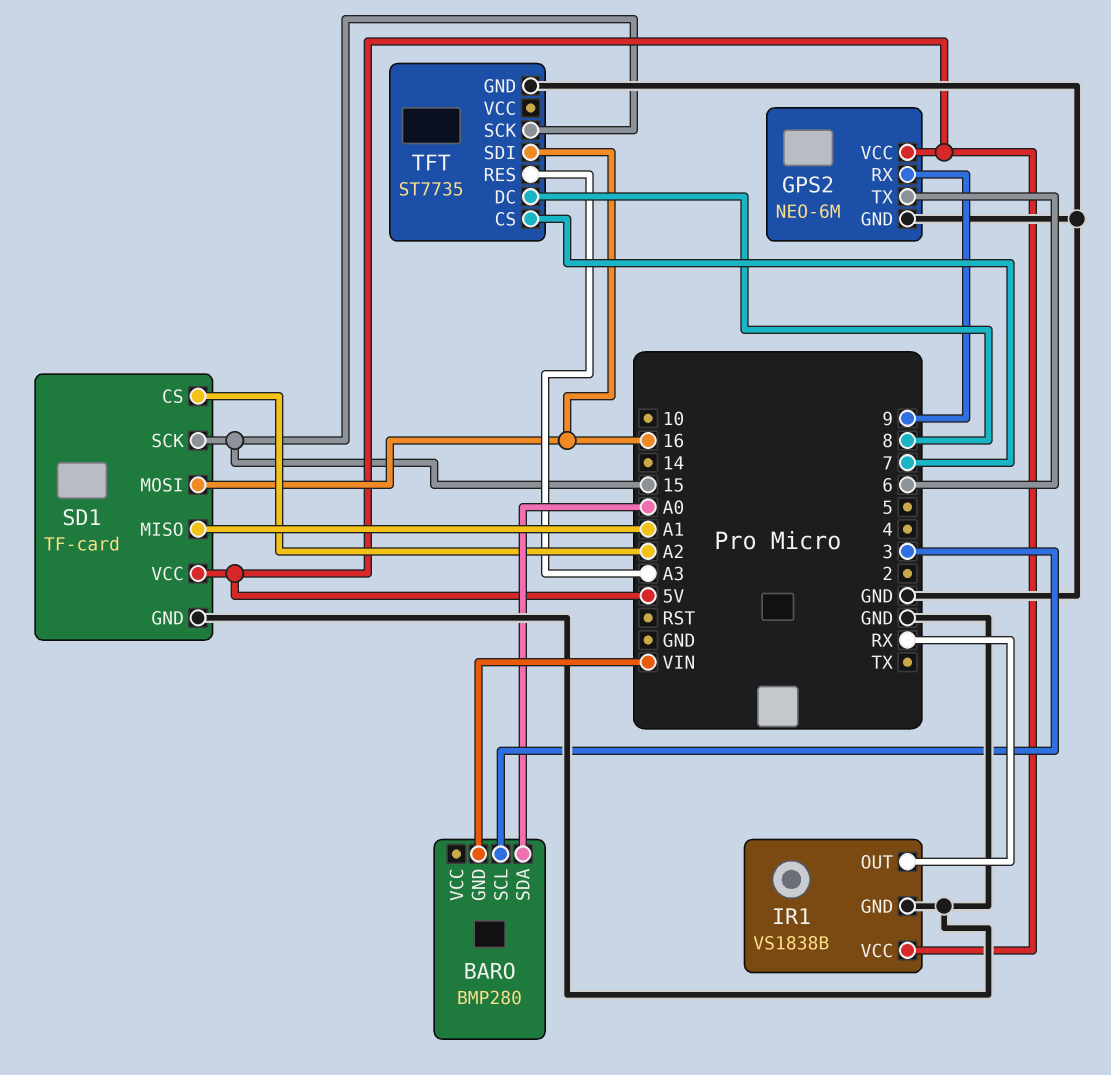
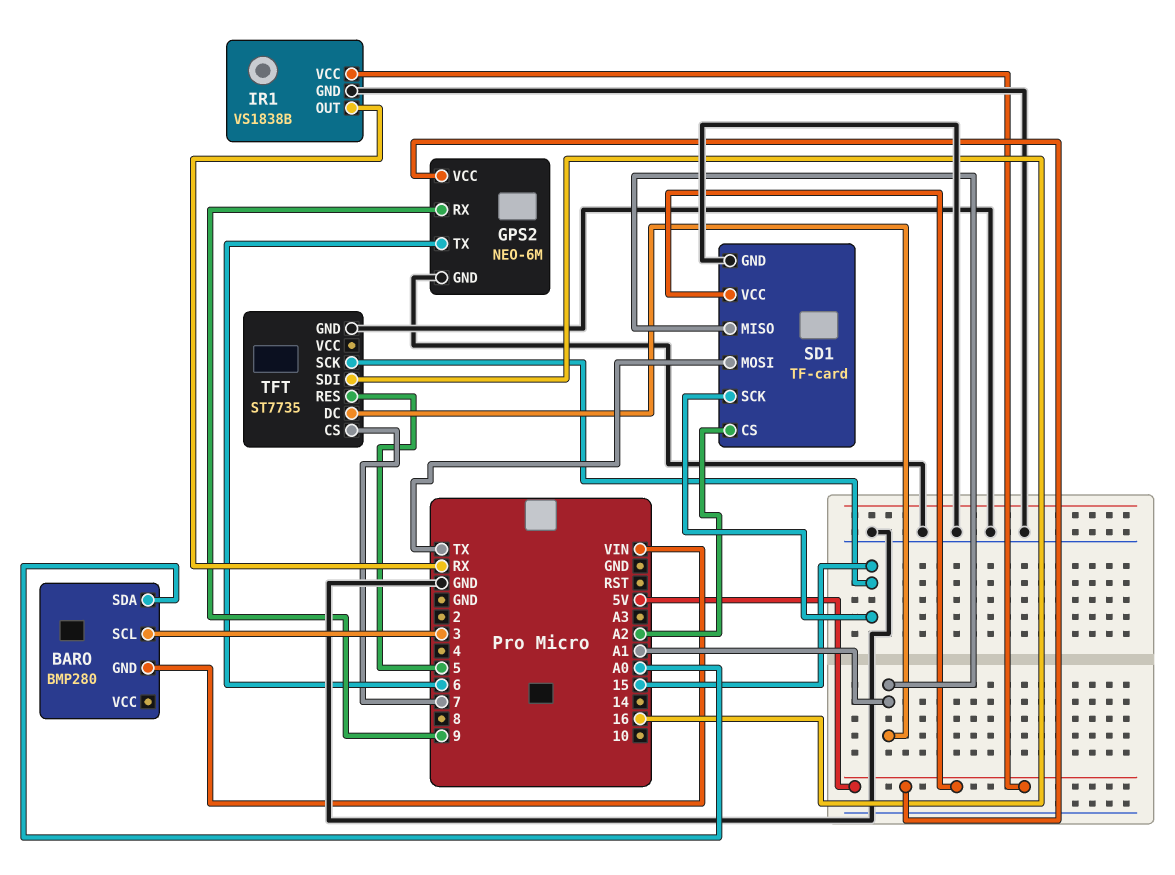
SD1 pin MOSI: 16 -> TX
TFT pin DC: 8 -> A1
TFT pin RES: A3 -> 5

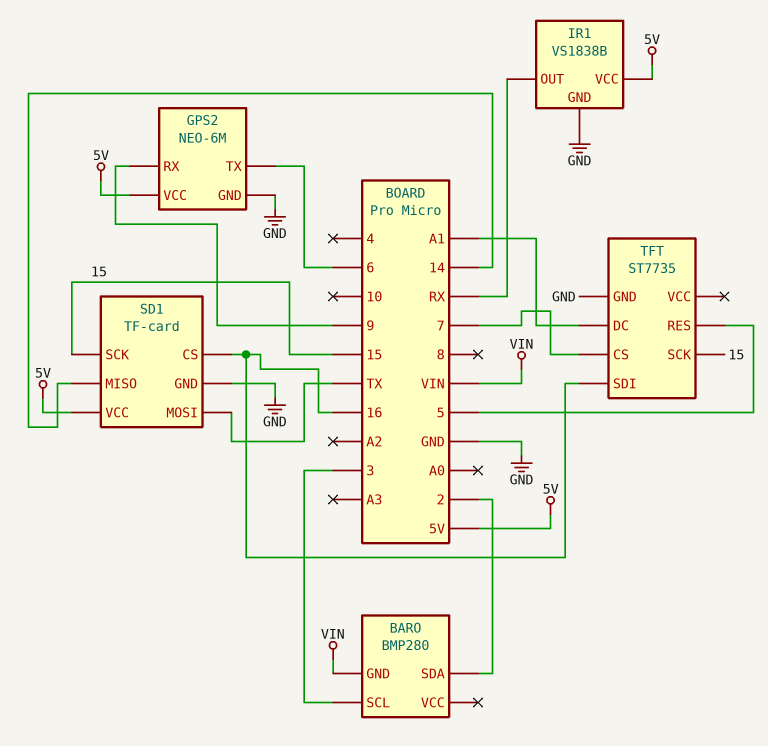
BARO pin SDA: A0 -> 2
SD1 pin CS: A2 -> 16
SD1 pin MISO: A1 -> 14

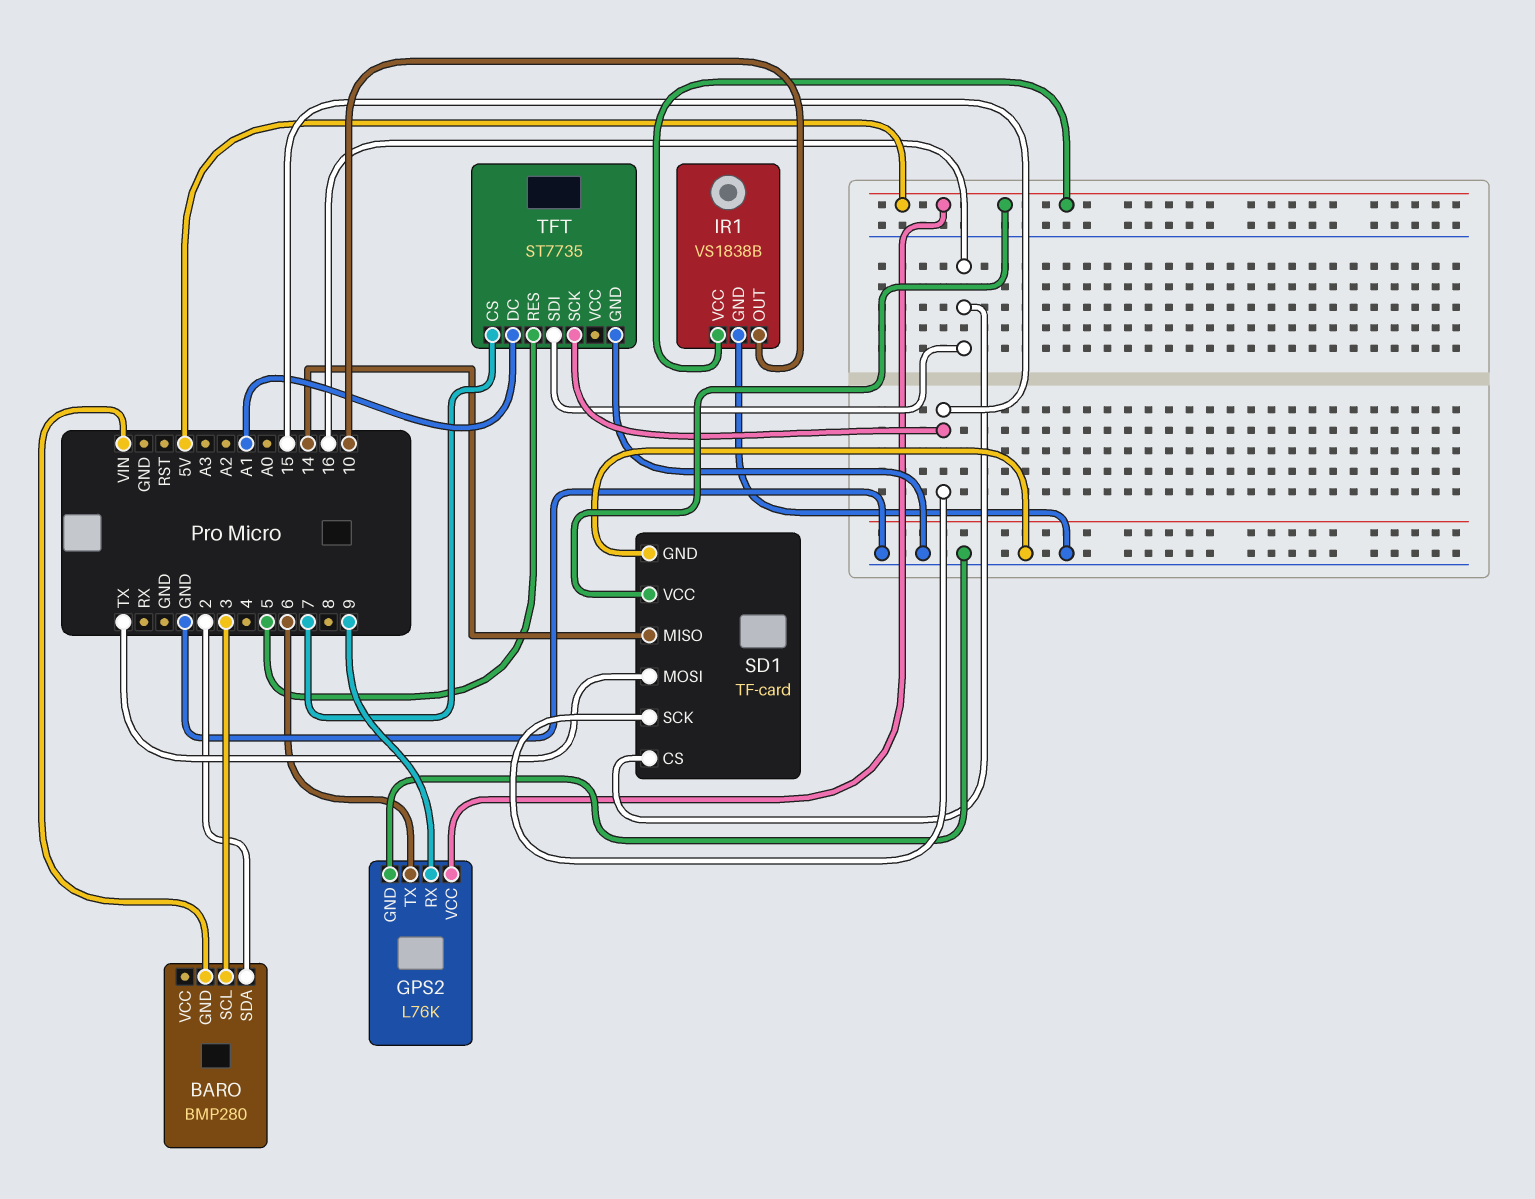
GPS2: NEO-6M -> L76K
IR1 pin OUT: RX -> 10

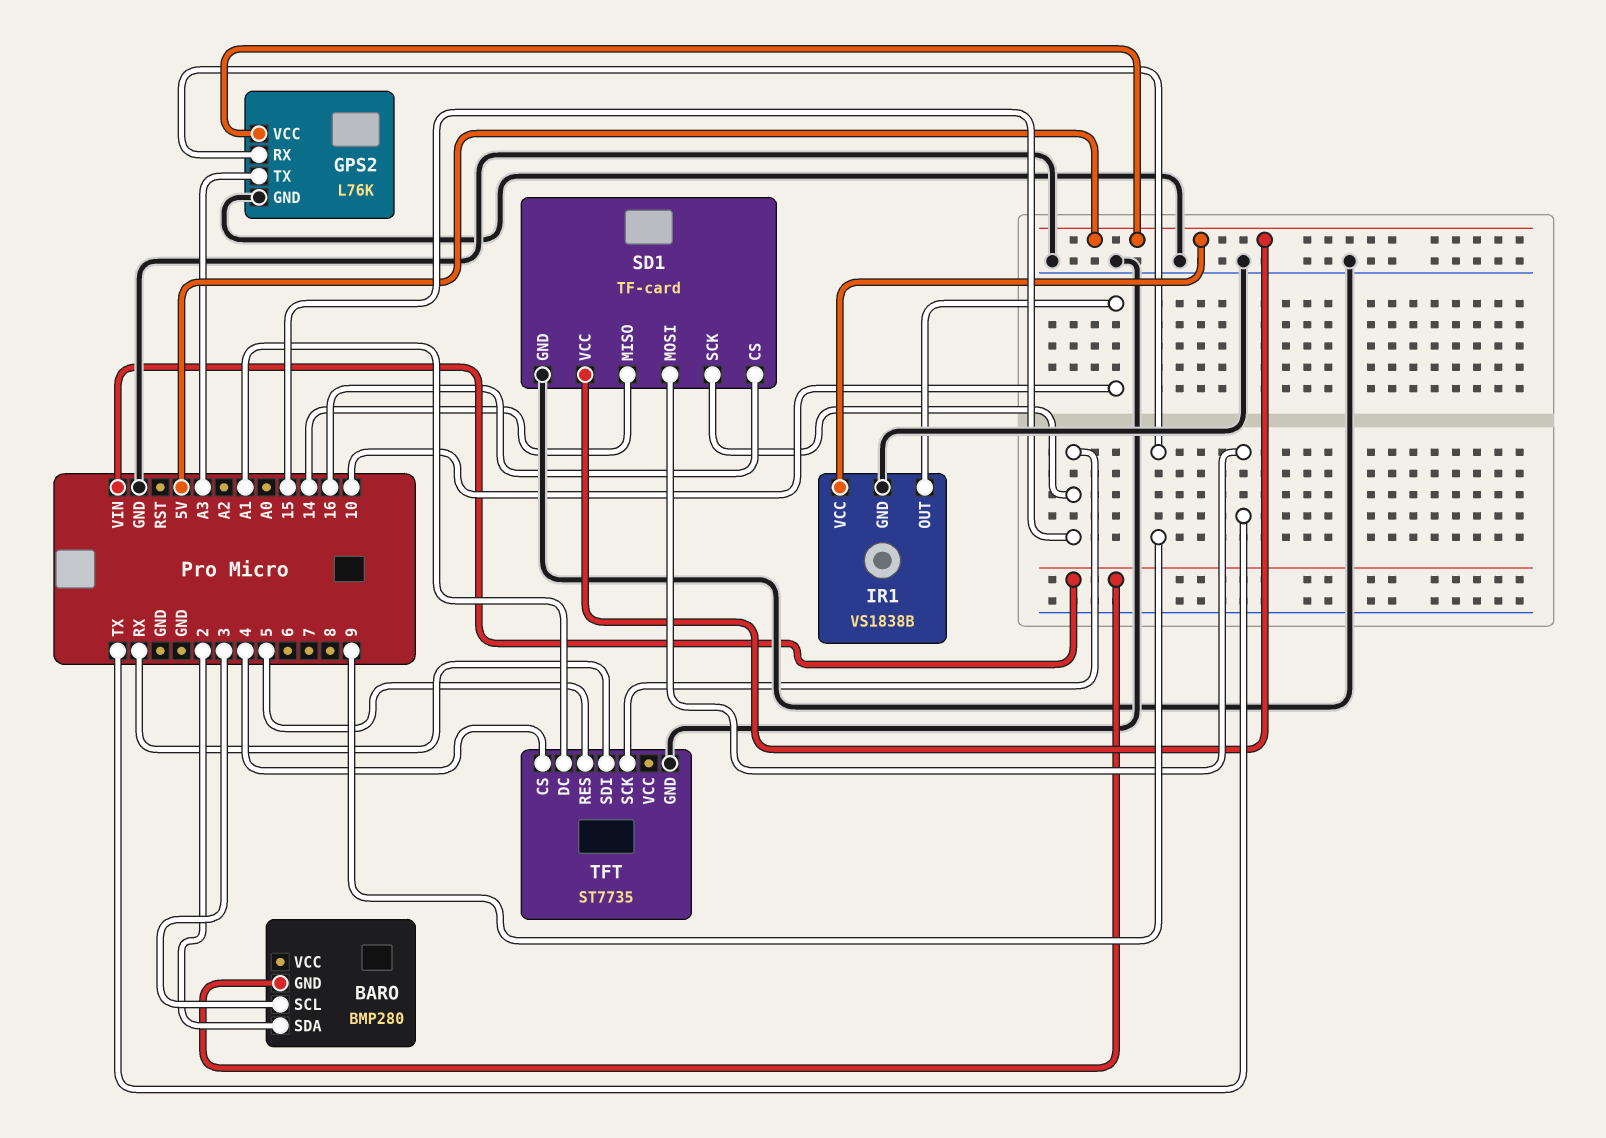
GPS2 pin TX: 6 -> A3
TFT pin CS: 7 -> 4
TFT pin SDI: 16 -> RX

